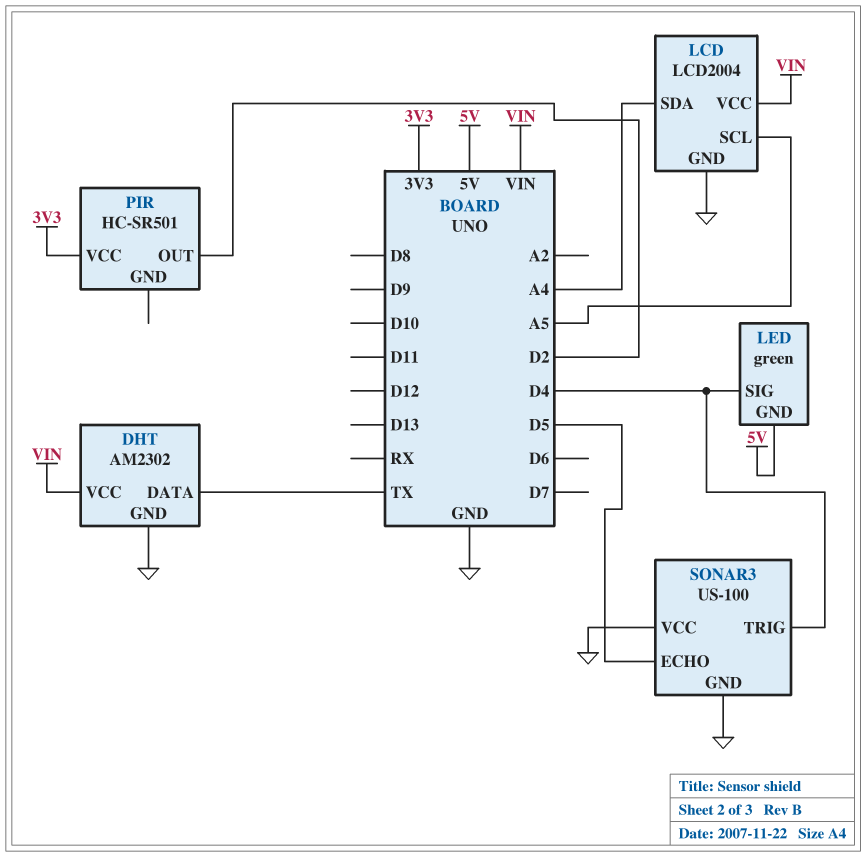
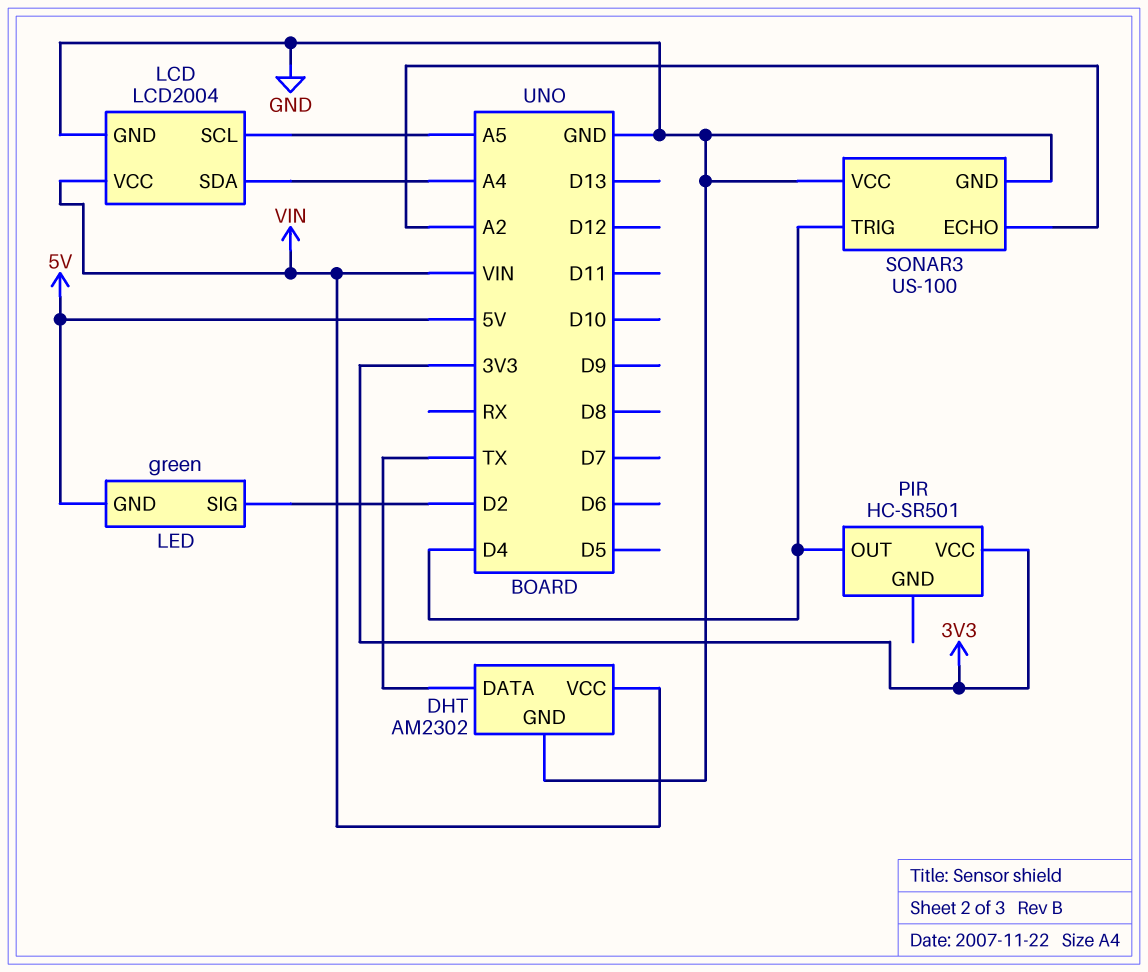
LED pin SIG: D4 -> D2
PIR pin OUT: D2 -> D4
SONAR3 pin ECHO: D5 -> A2

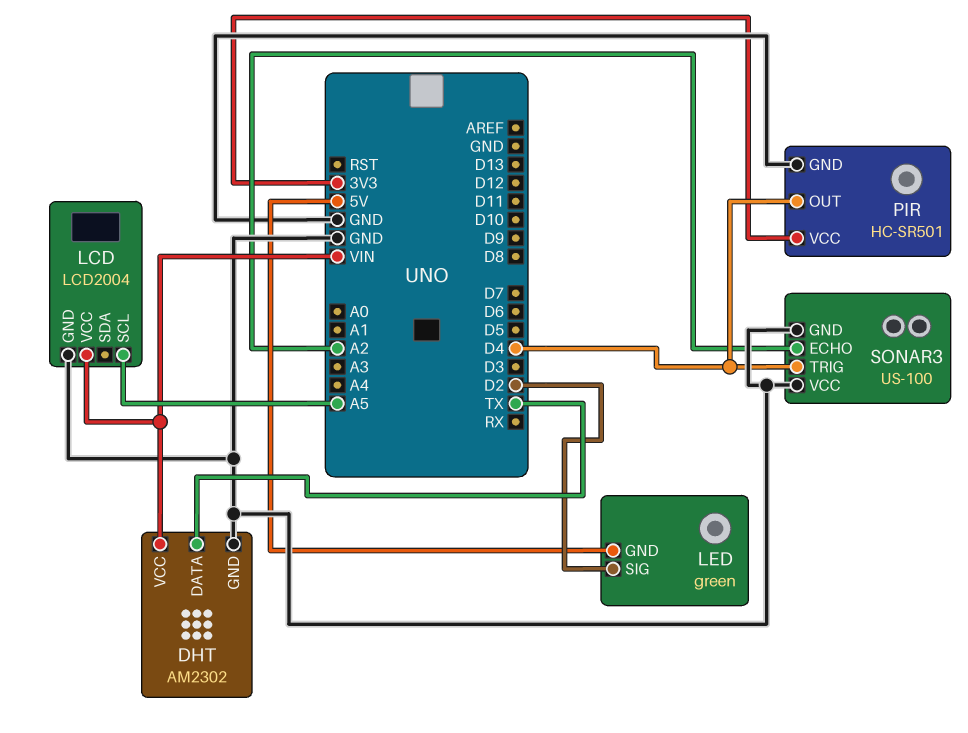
LCD pin SDA: A4 -> none
PIR pin GND: none -> GND

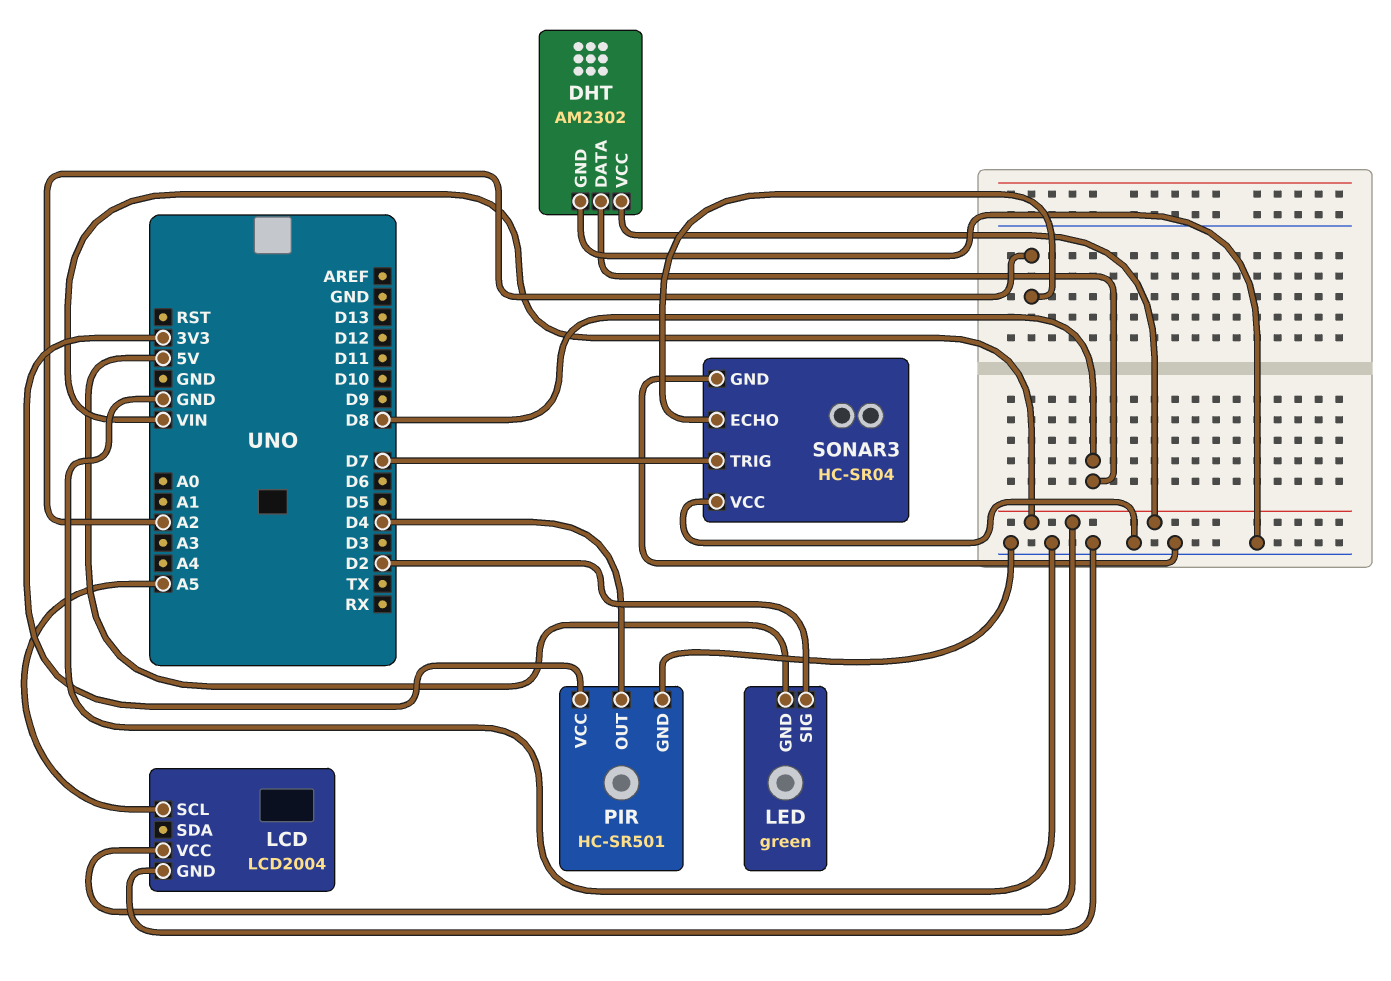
DHT pin DATA: TX -> D8
SONAR3: US-100 -> HC-SR04
SONAR3 pin TRIG: D4 -> D7

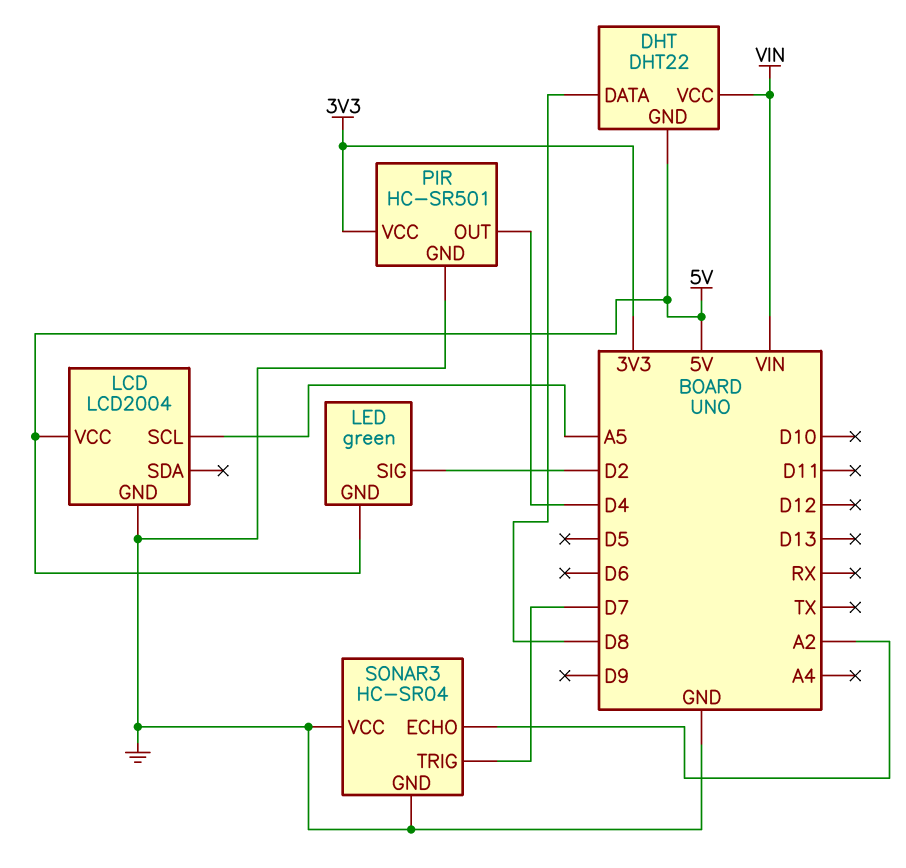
DHT: AM2302 -> DHT22
DHT pin GND: GND -> 5V
LCD pin VCC: VIN -> 5V

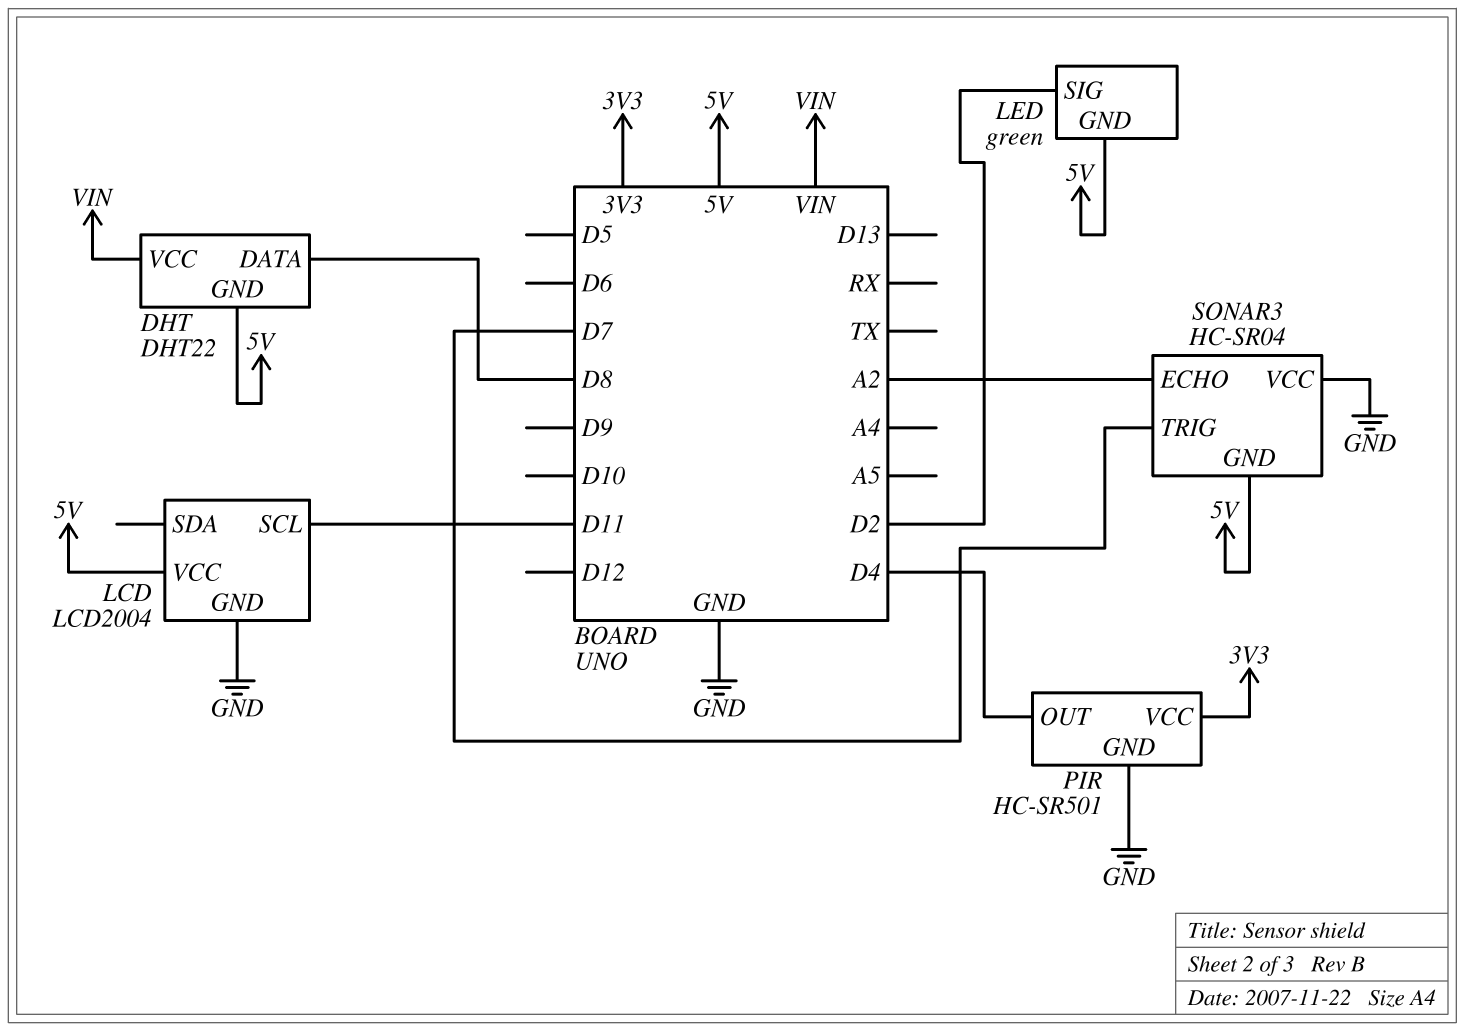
LCD pin SCL: A5 -> D11
SONAR3 pin GND: GND -> 5V

